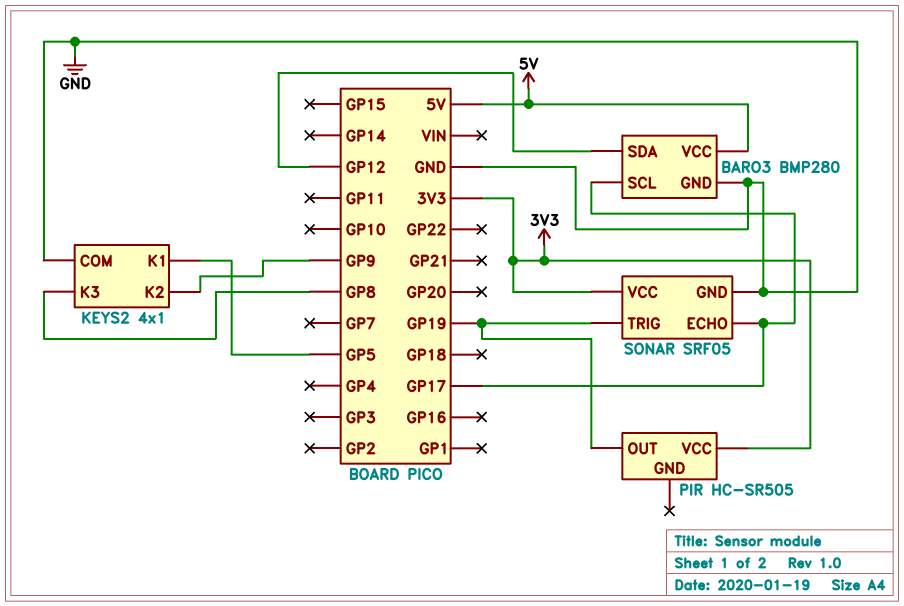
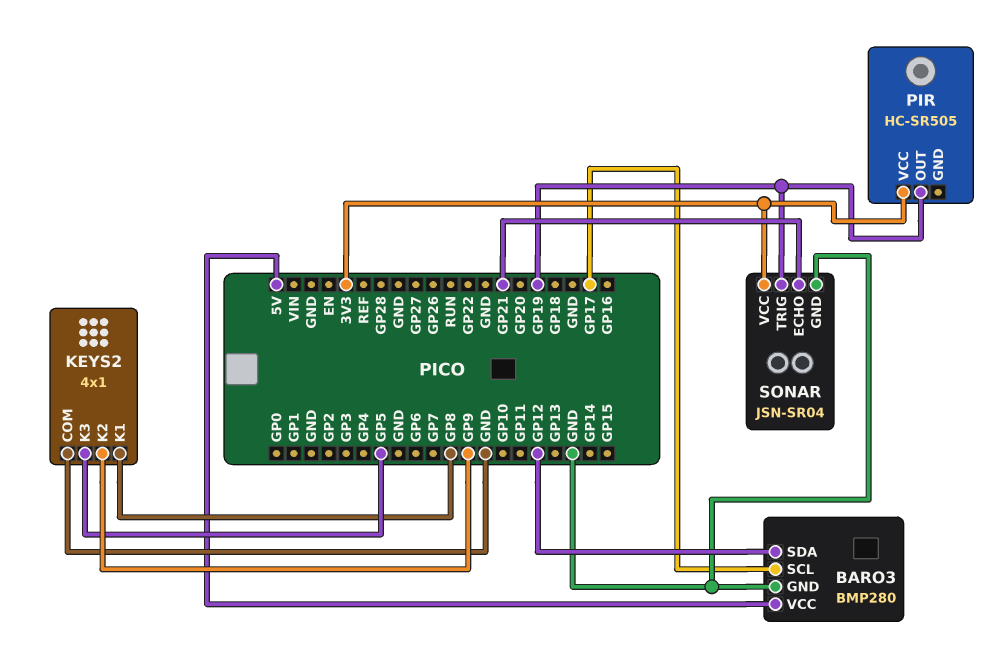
KEYS2 pin K1: GP5 -> GP8
KEYS2 pin K3: GP8 -> GP5
SONAR: SRF05 -> JSN-SR04
SONAR pin ECHO: GP17 -> GP21

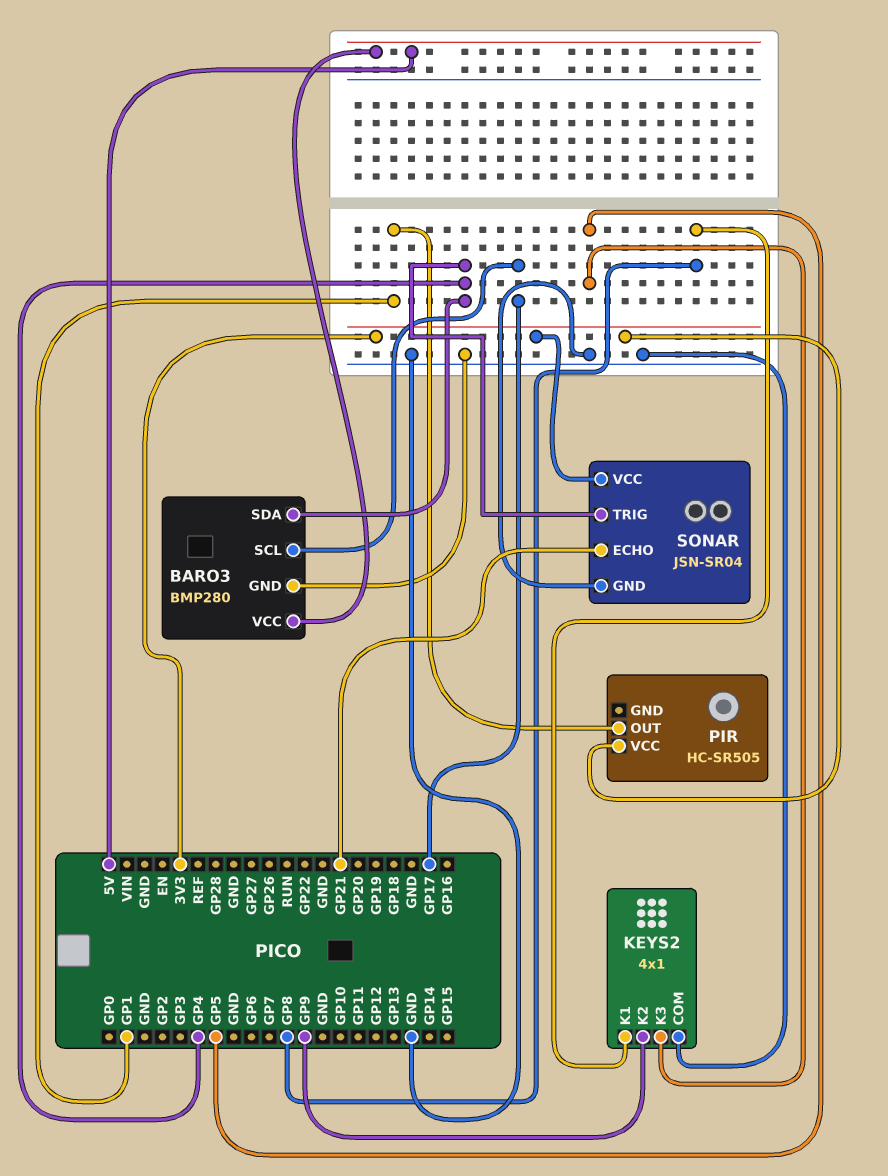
BARO3 pin SDA: GP12 -> GP4
PIR pin OUT: GP19 -> GP1
SONAR pin TRIG: GP19 -> GP4

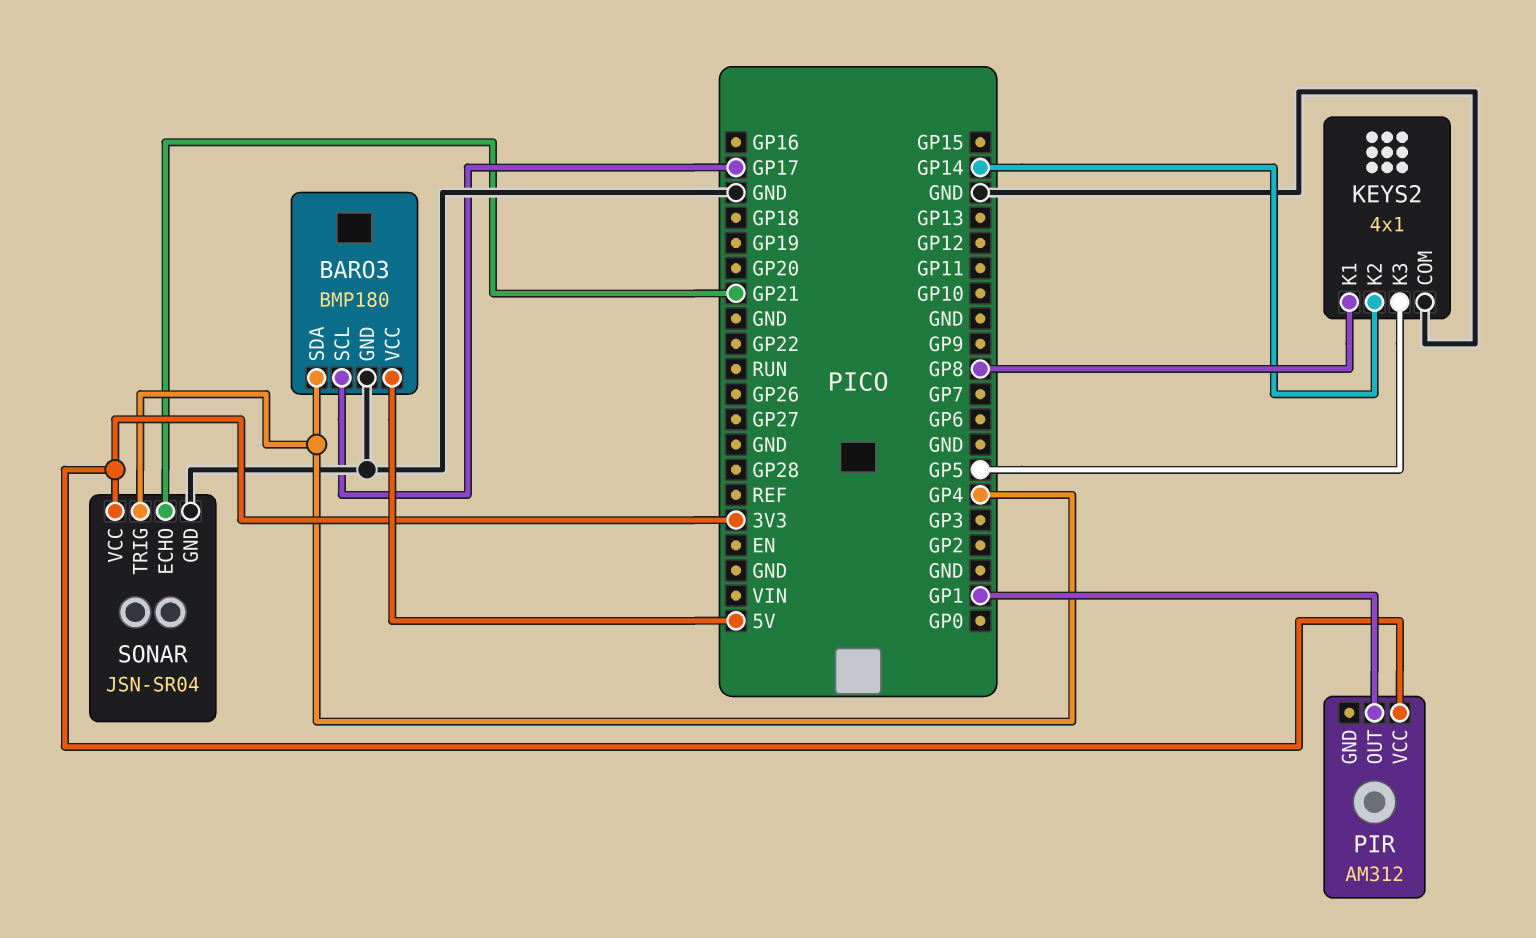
BARO3: BMP280 -> BMP180
KEYS2 pin K2: GP9 -> GP14
PIR: HC-SR505 -> AM312

